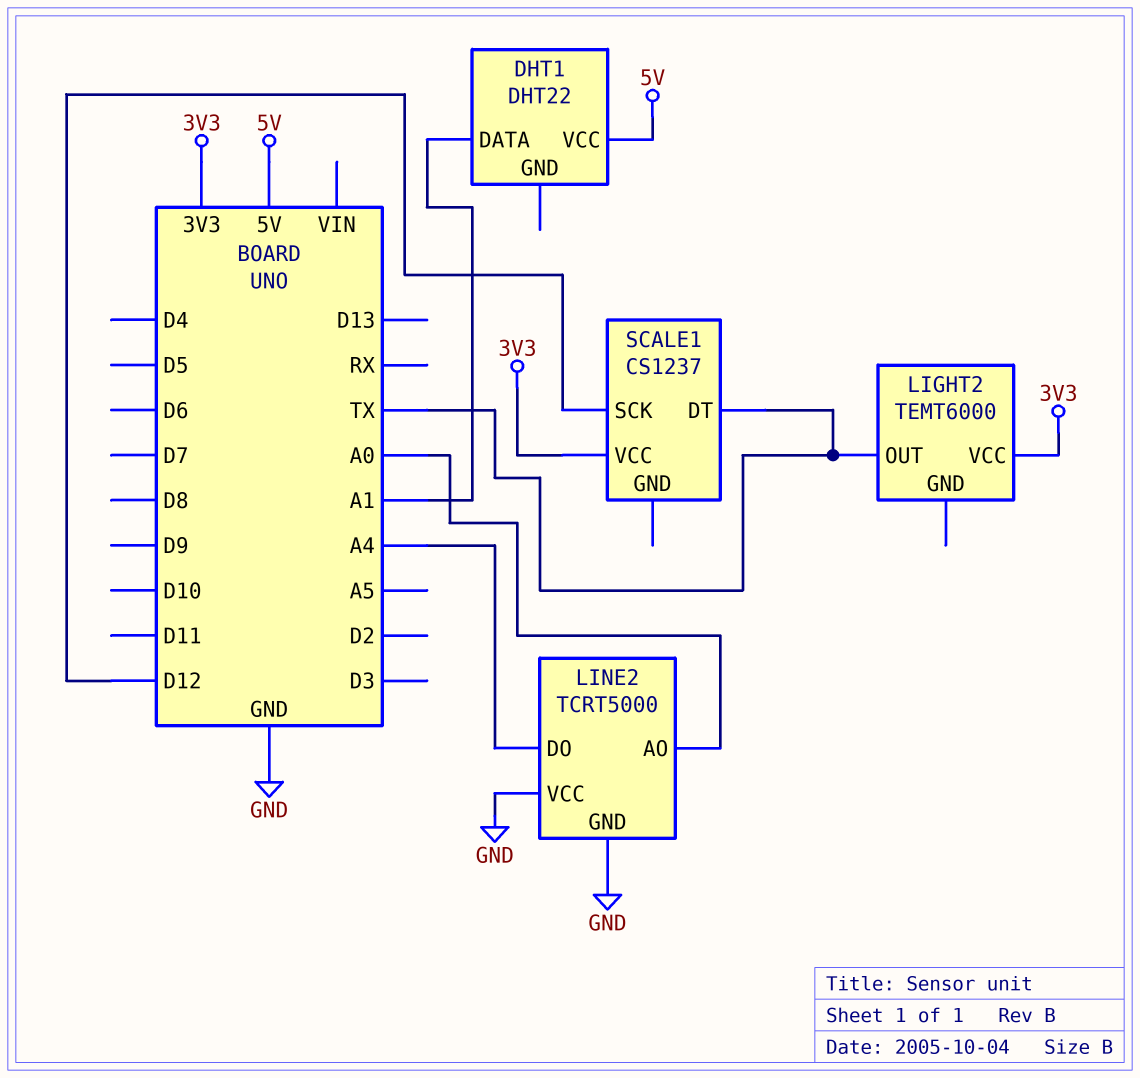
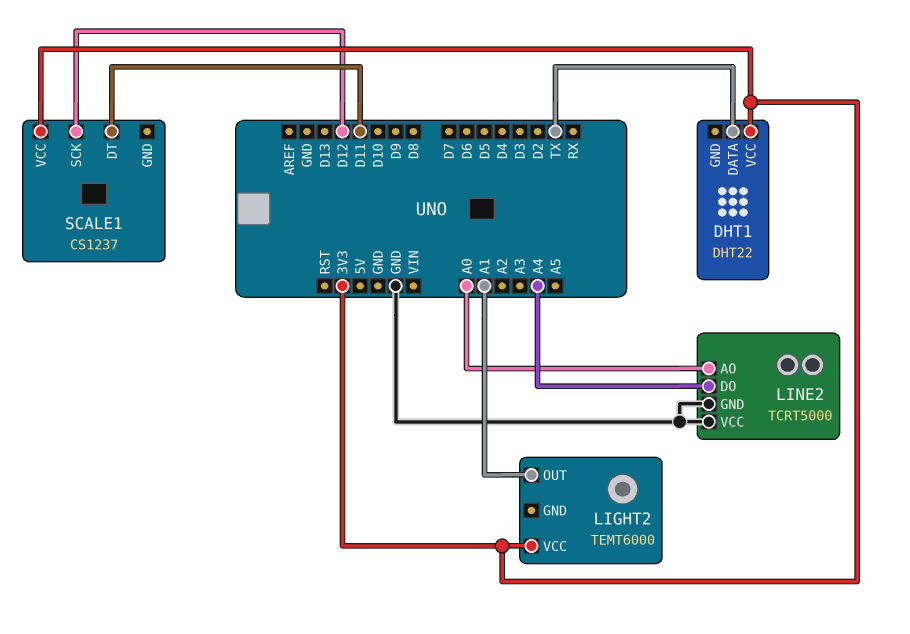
DHT1 pin DATA: A1 -> TX
DHT1 pin VCC: 5V -> 3V3
LIGHT2 pin OUT: TX -> A1
SCALE1 pin DT: TX -> D11

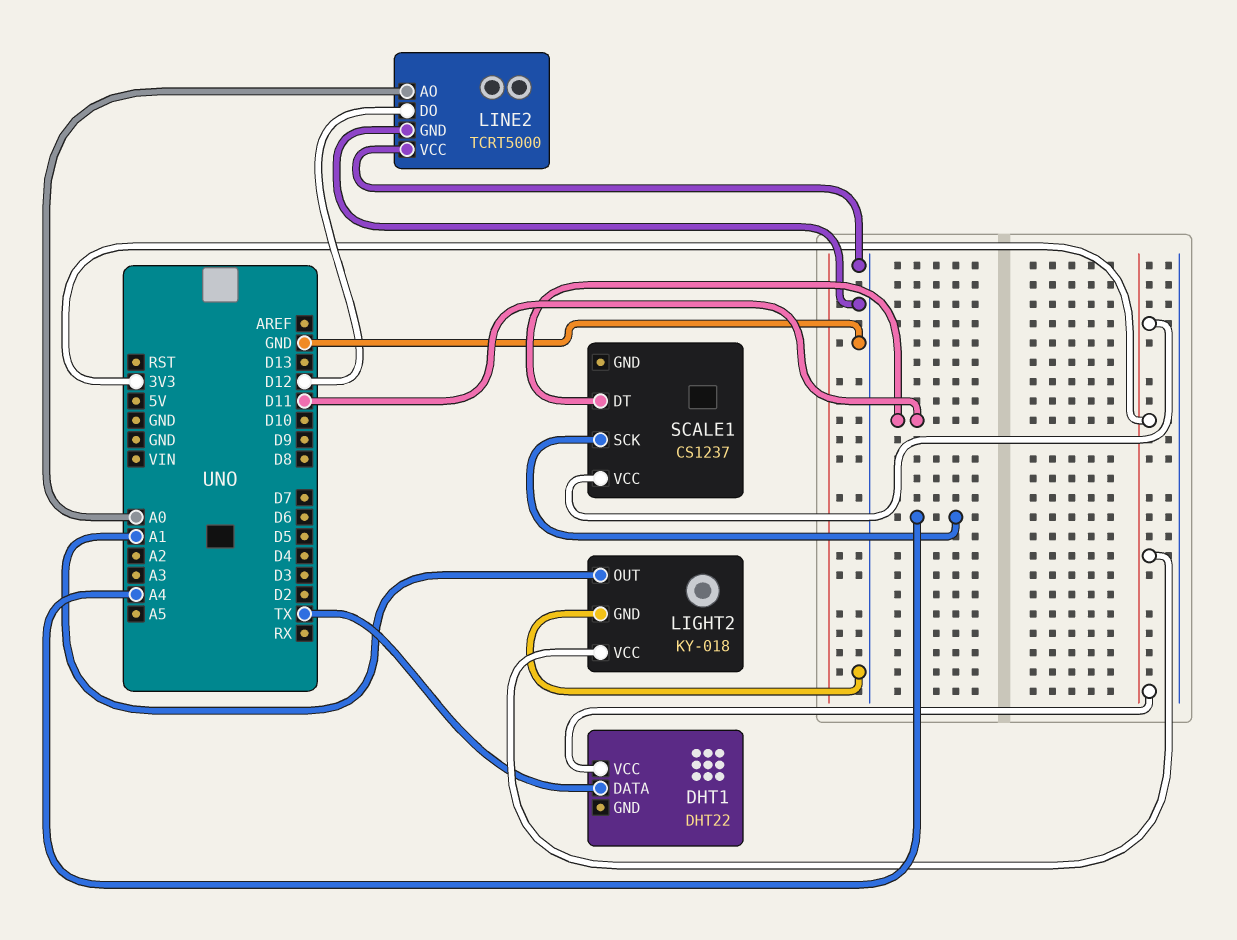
LIGHT2: TEMT6000 -> KY-018
LIGHT2 pin GND: none -> GND
LINE2 pin DO: A4 -> D12
SCALE1 pin SCK: D12 -> A4

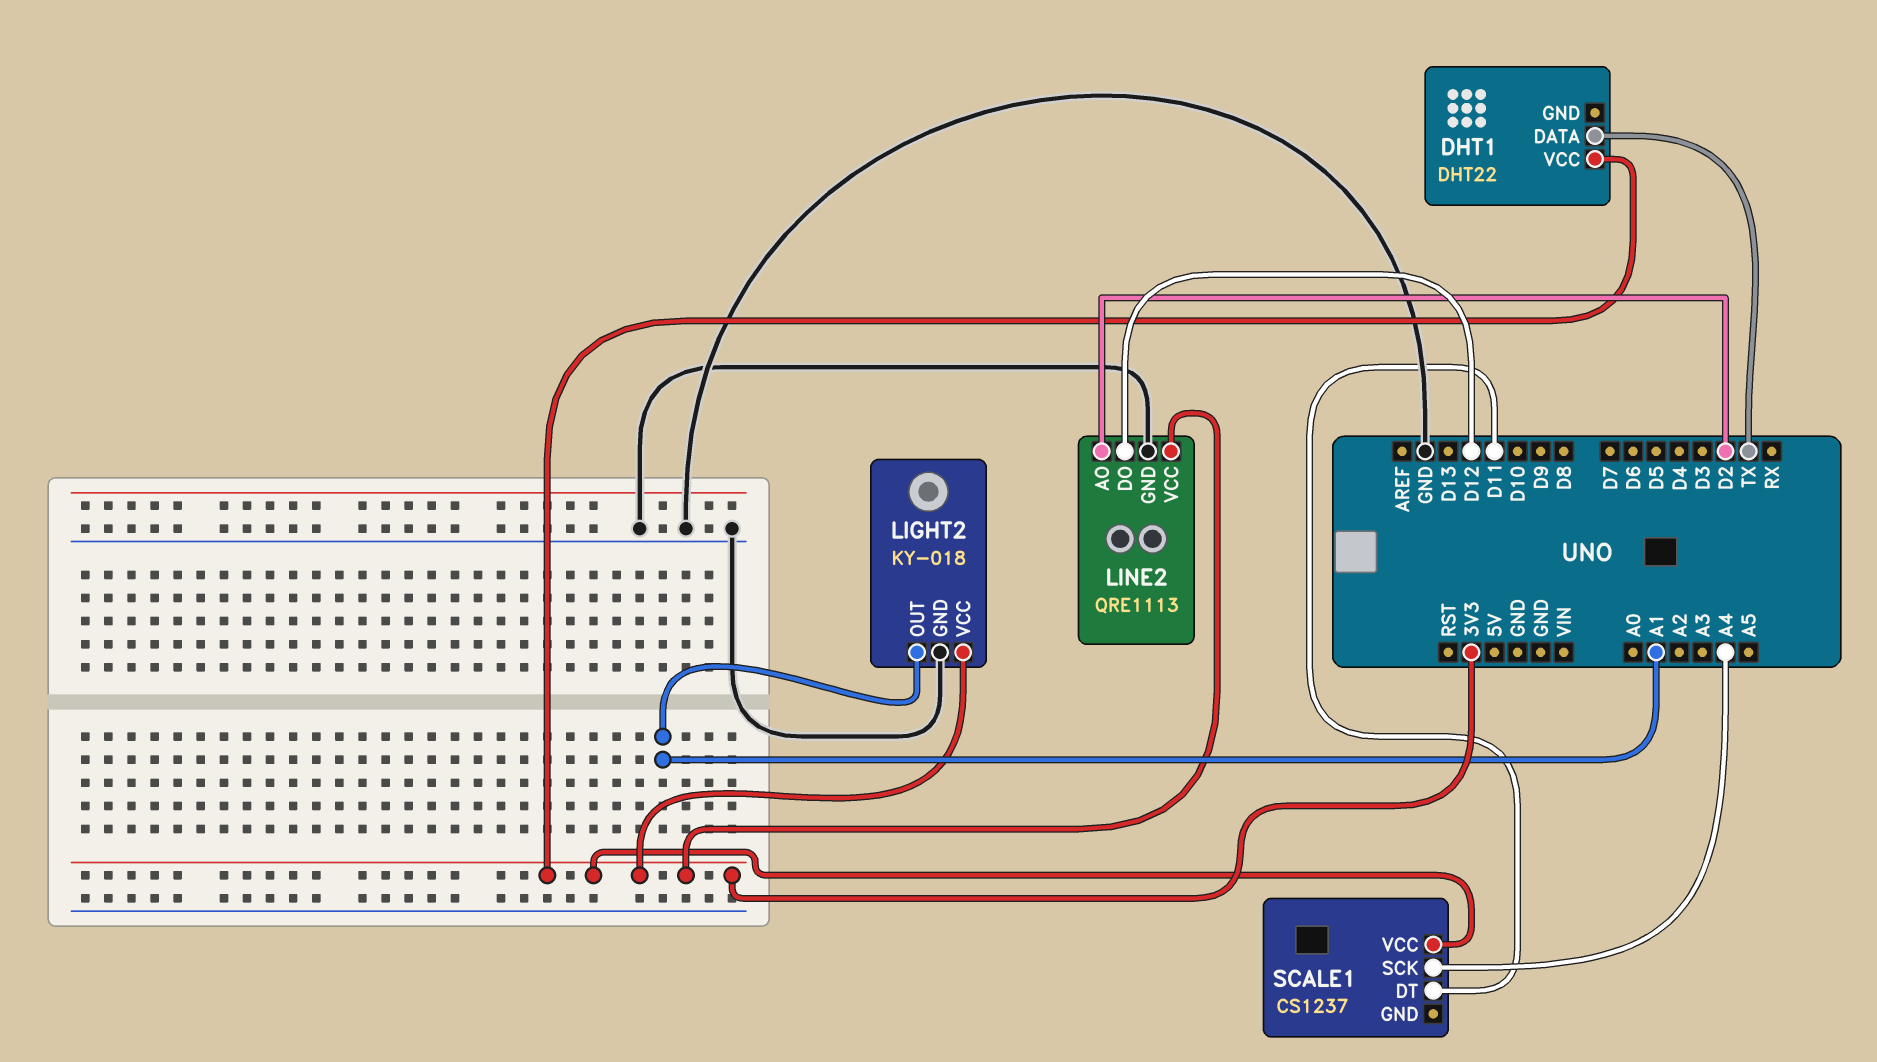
LINE2: TCRT5000 -> QRE1113
LINE2 pin AO: A0 -> D2
LINE2 pin VCC: GND -> 3V3

